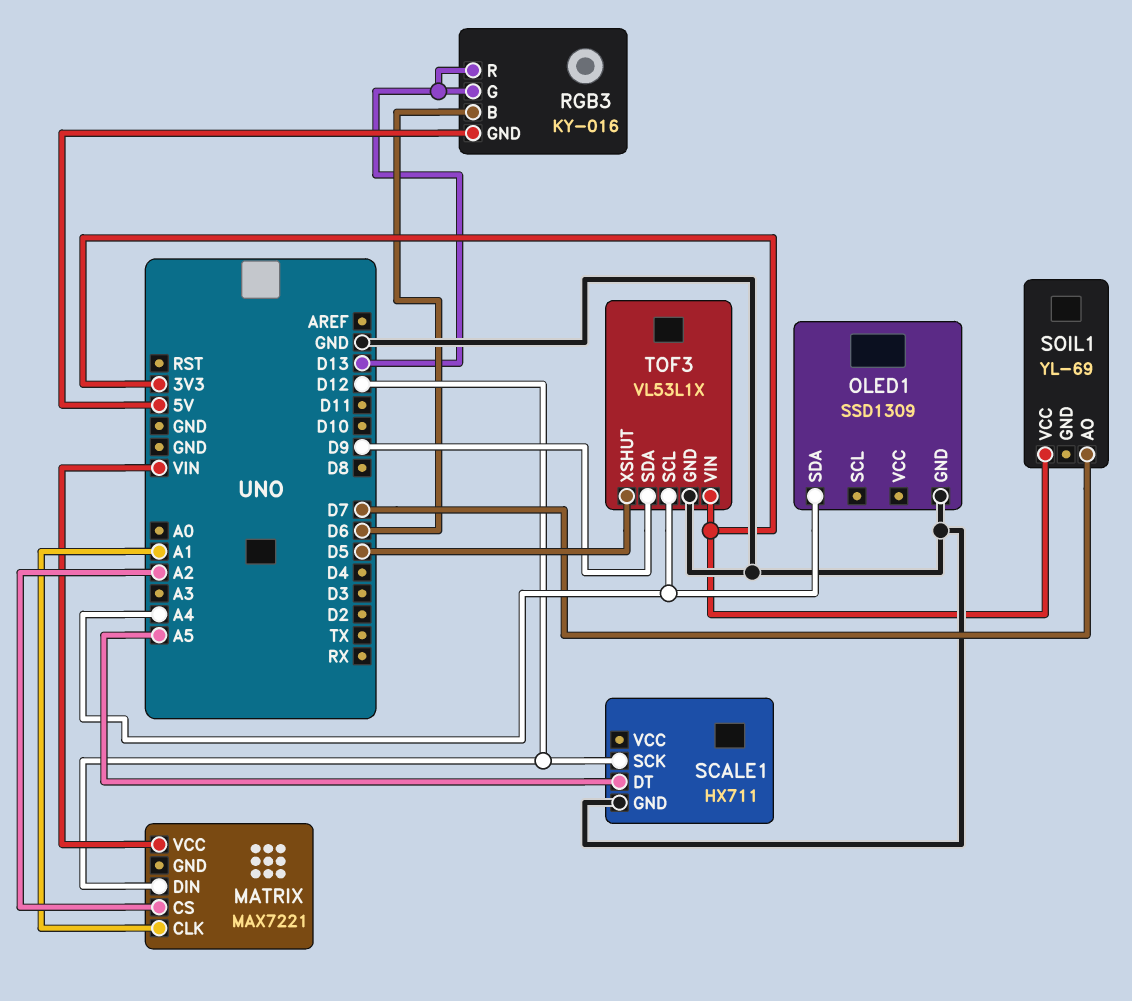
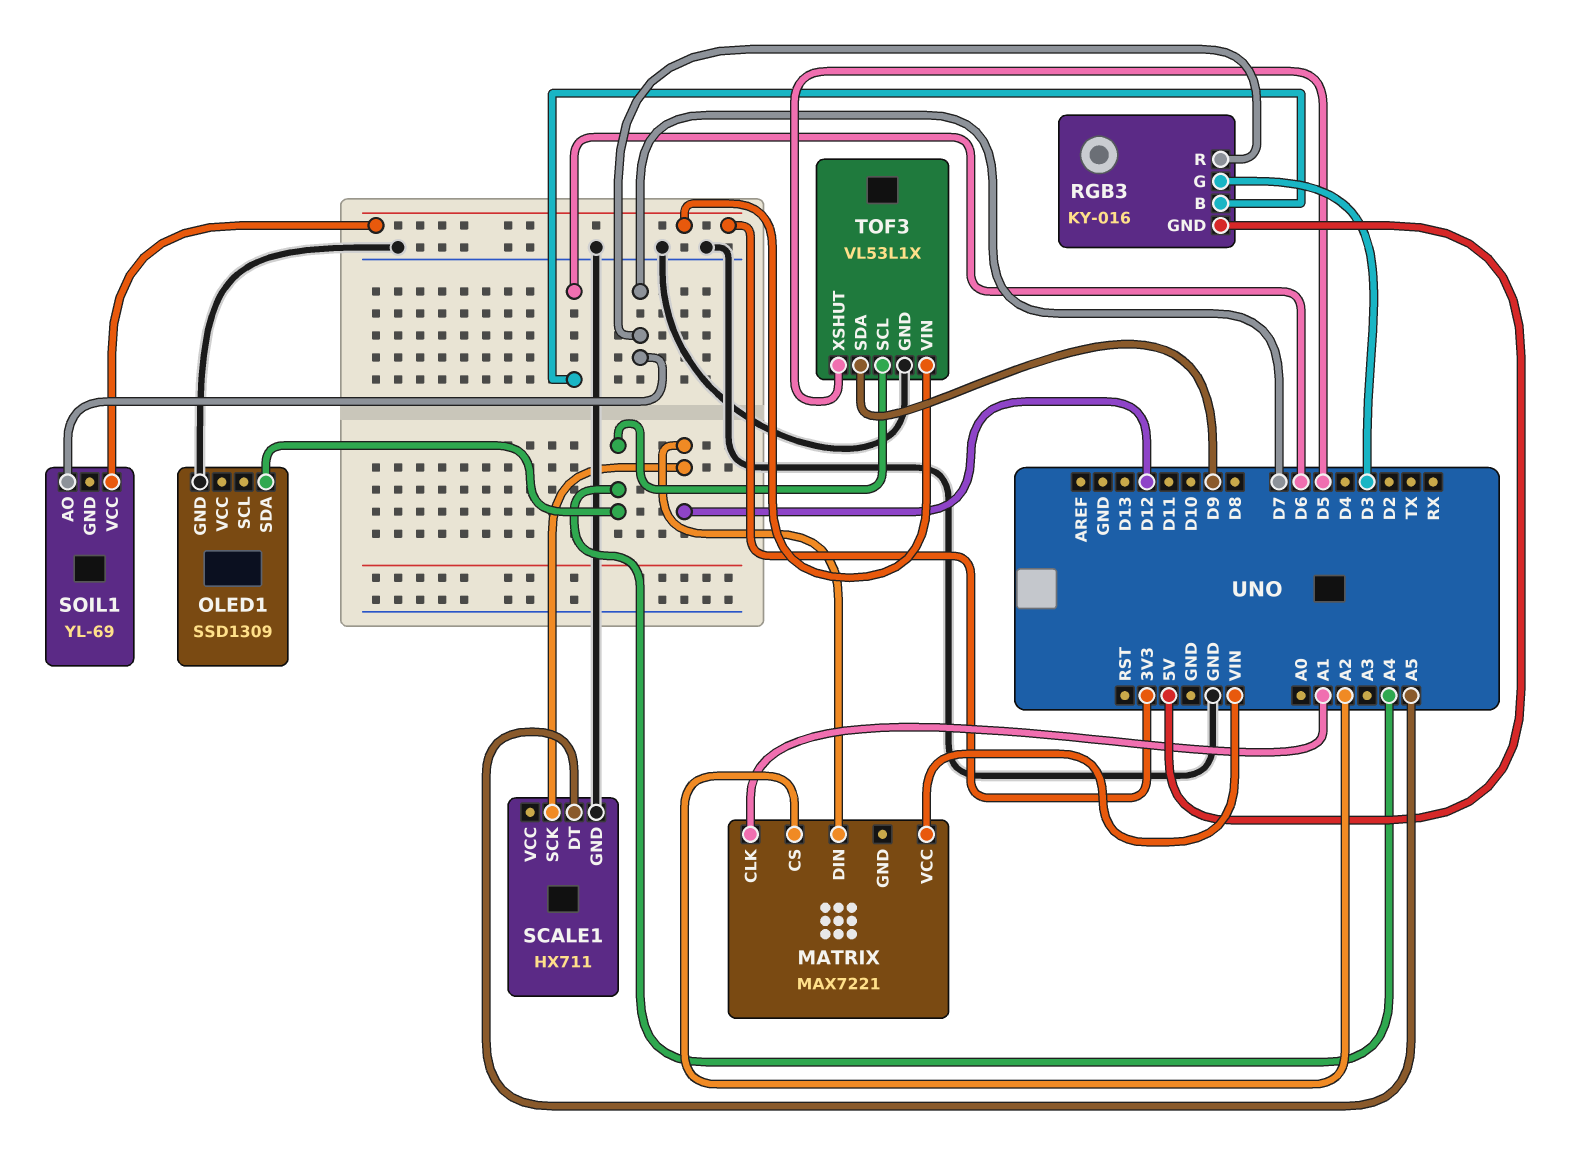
RGB3 pin G: D13 -> D3
RGB3 pin R: D13 -> D7

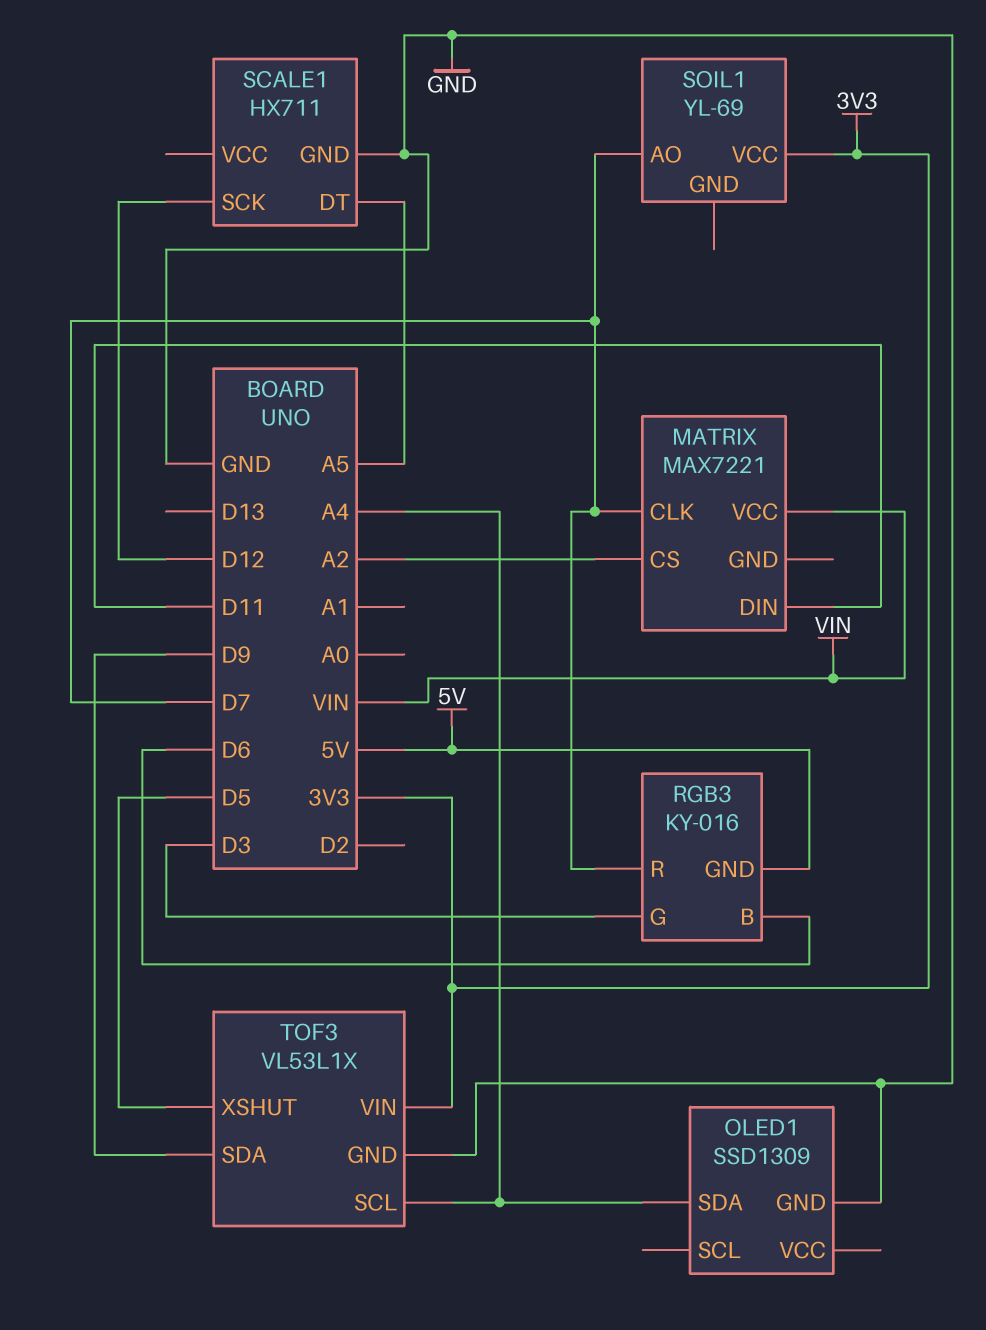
MATRIX pin CLK: A1 -> D7
MATRIX pin DIN: D12 -> D11

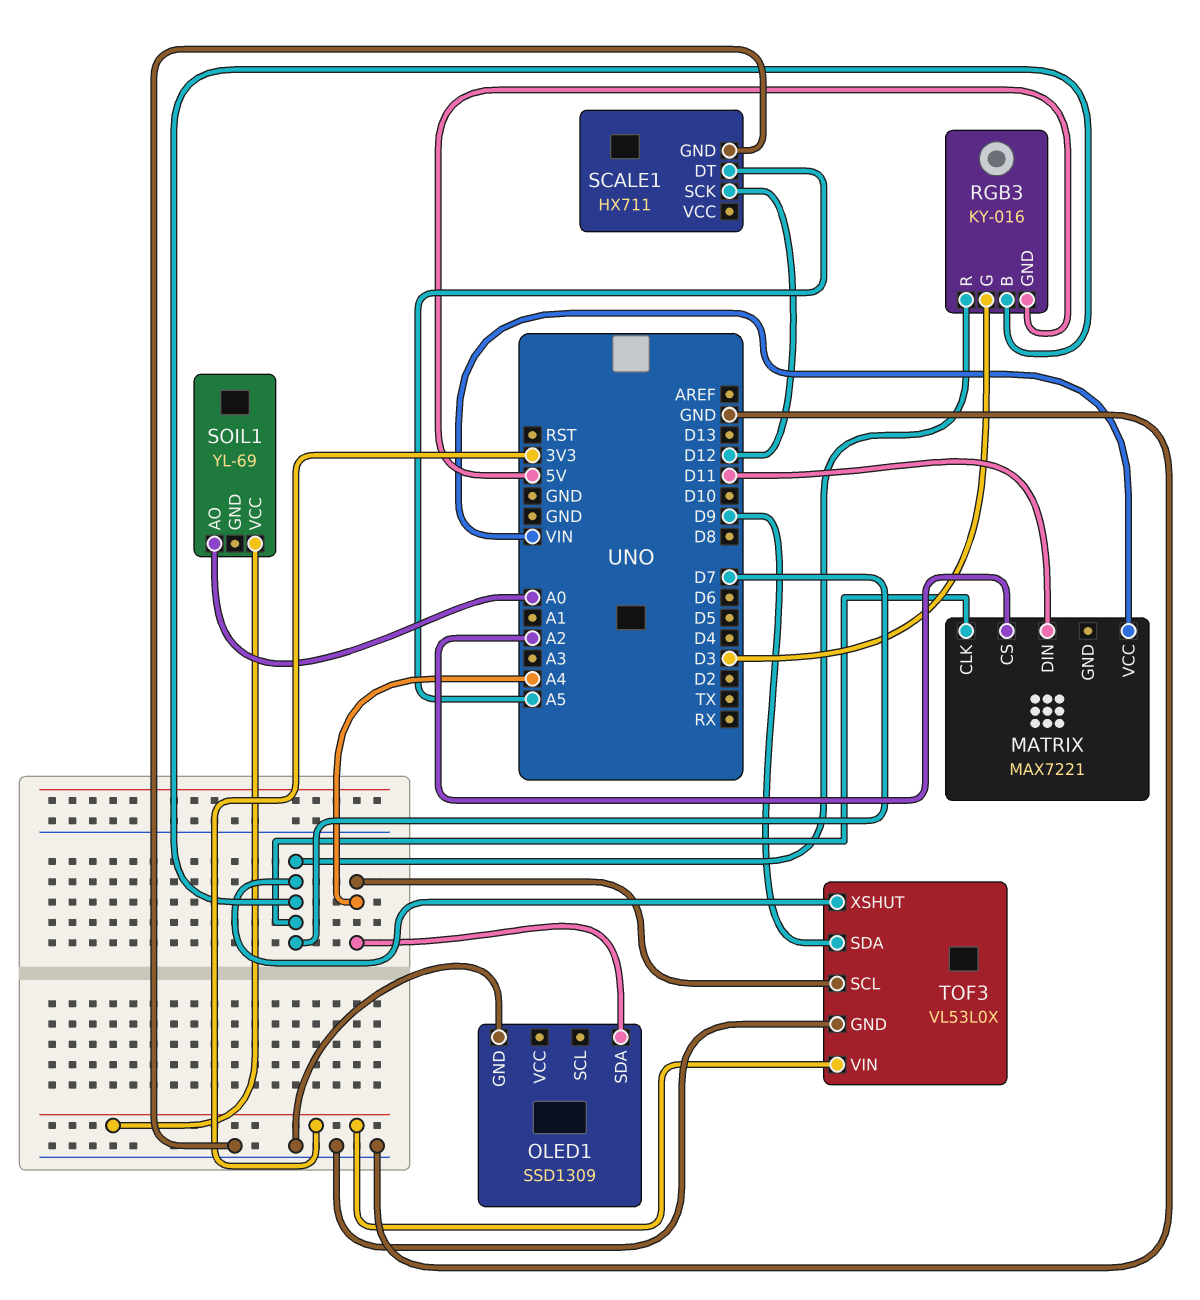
RGB3 pin B: D6 -> D7
SOIL1 pin AO: D7 -> A0
TOF3: VL53L1X -> VL53L0X
TOF3 pin XSHUT: D5 -> D7

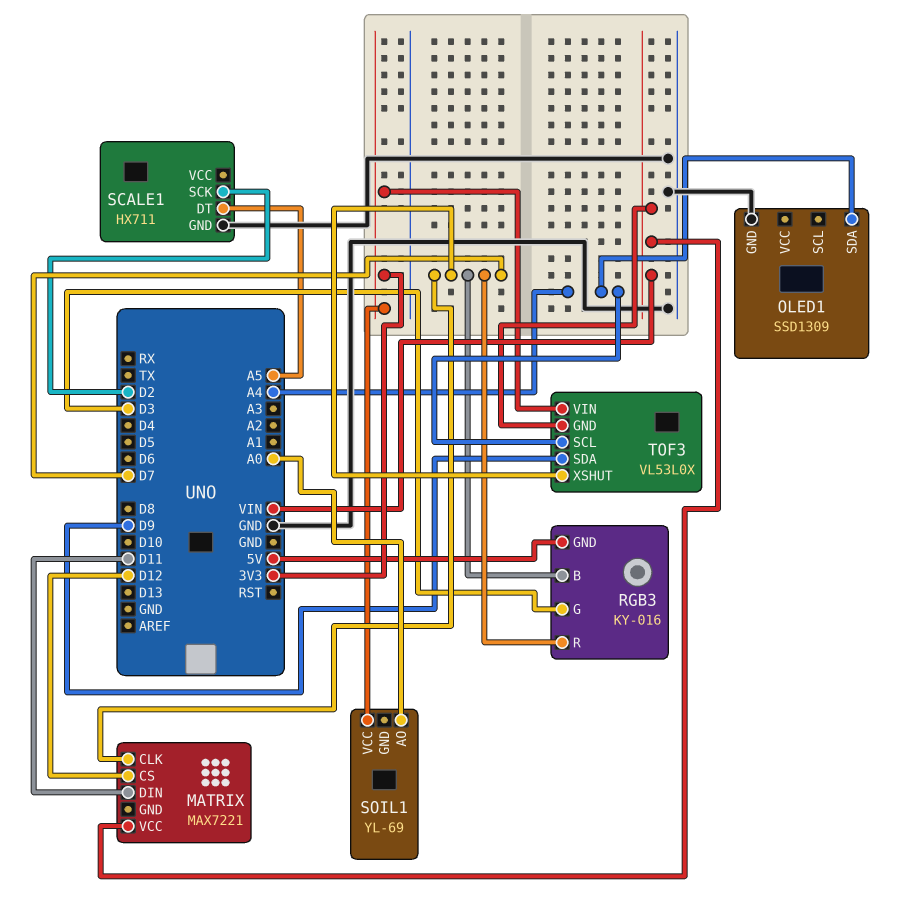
MATRIX pin CS: A2 -> D12
SCALE1 pin SCK: D12 -> D2
TOF3 pin GND: GND -> VIN

